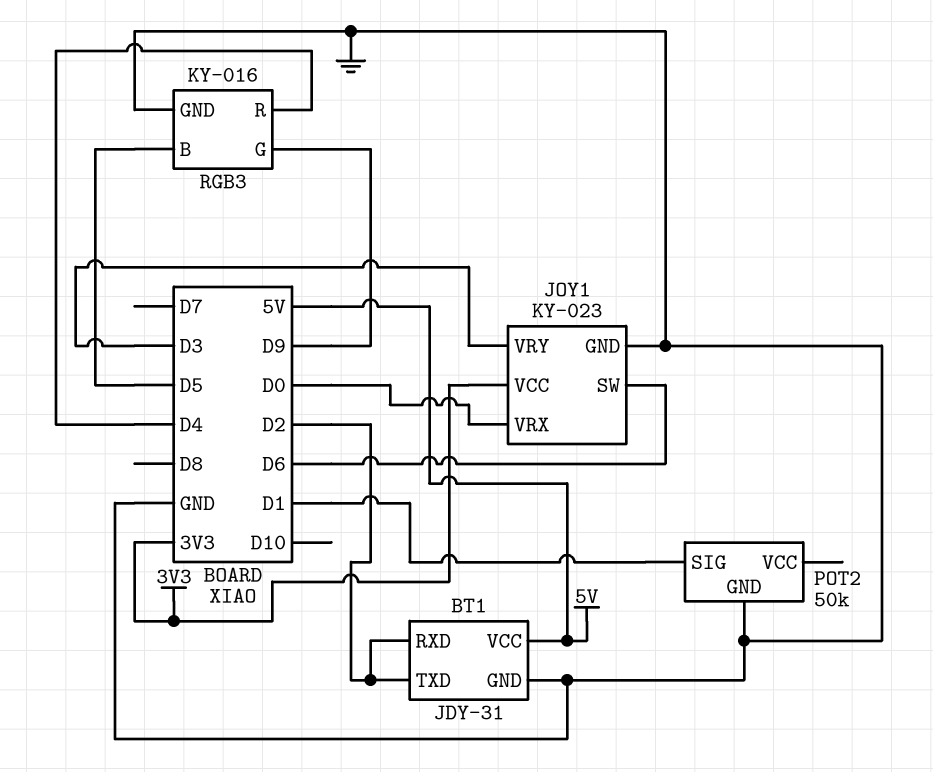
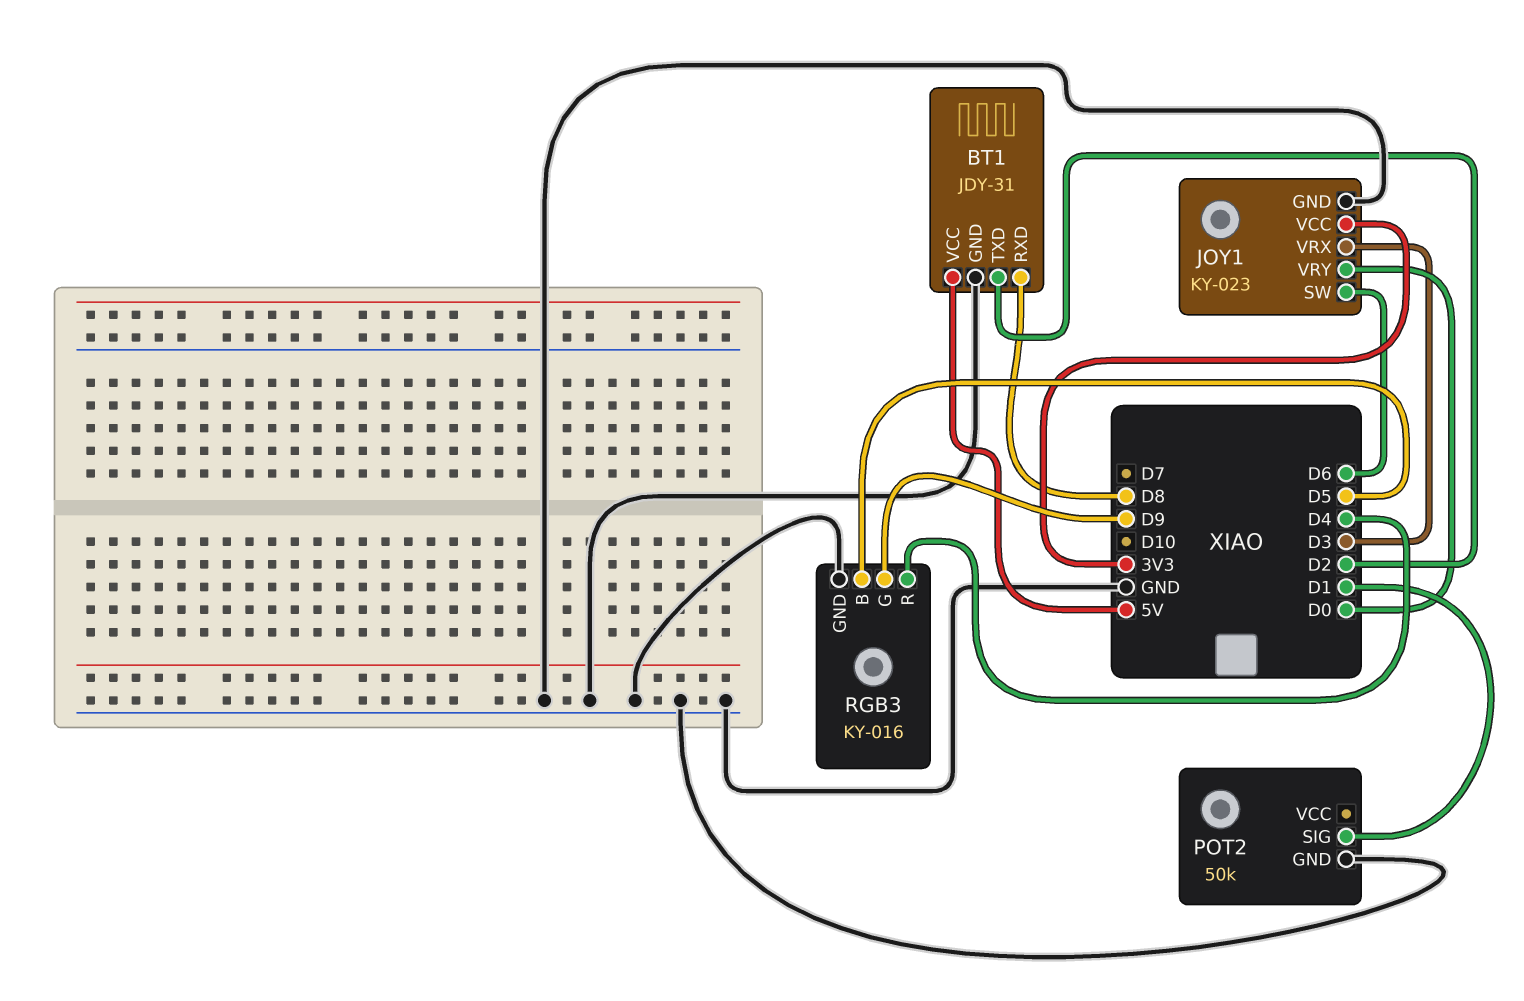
BT1 pin RXD: D2 -> D8
JOY1 pin VRX: D0 -> D3
JOY1 pin VRY: D3 -> D0

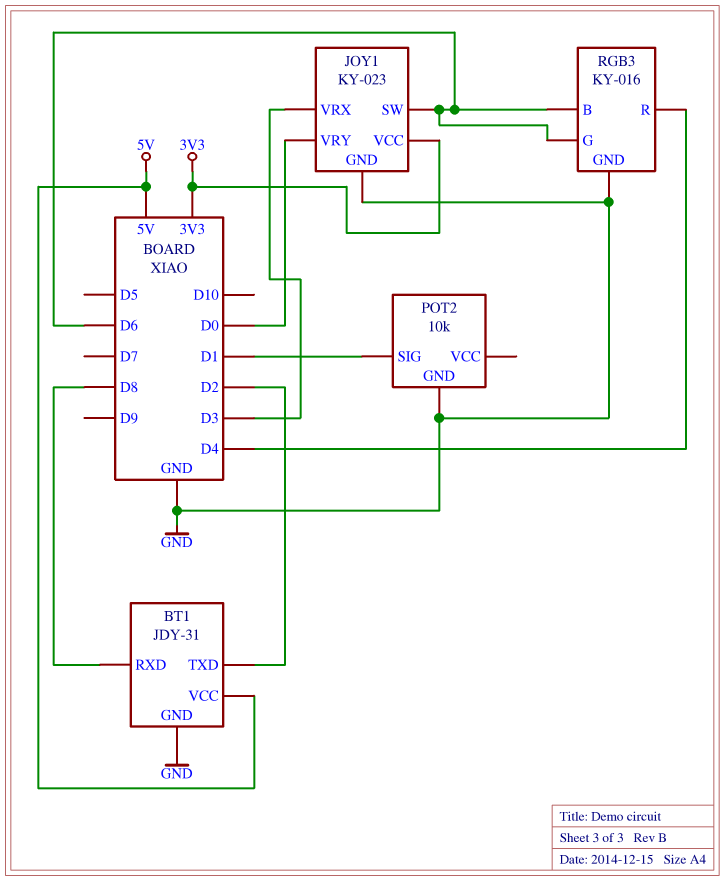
POT2: 50k -> 10k
RGB3 pin B: D5 -> D6
RGB3 pin G: D9 -> D6

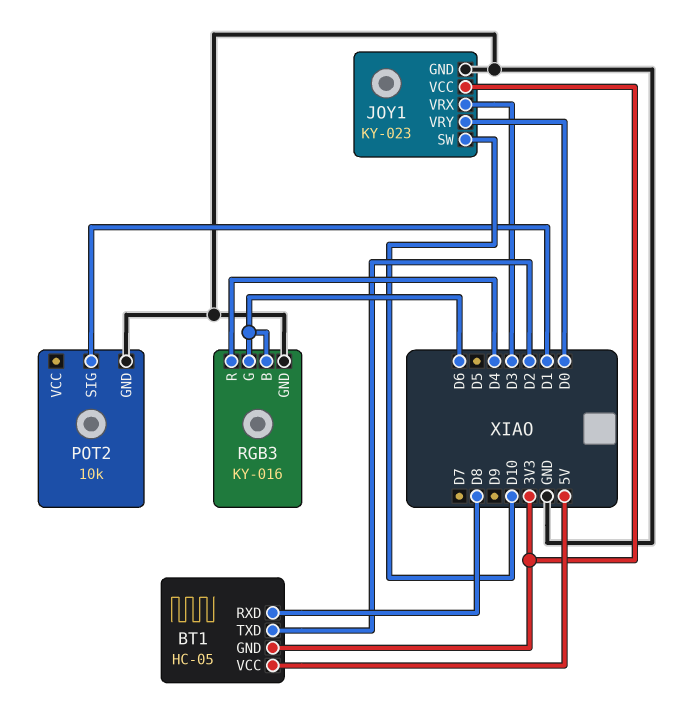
BT1: JDY-31 -> HC-05
BT1 pin GND: GND -> 3V3
JOY1 pin SW: D6 -> D10

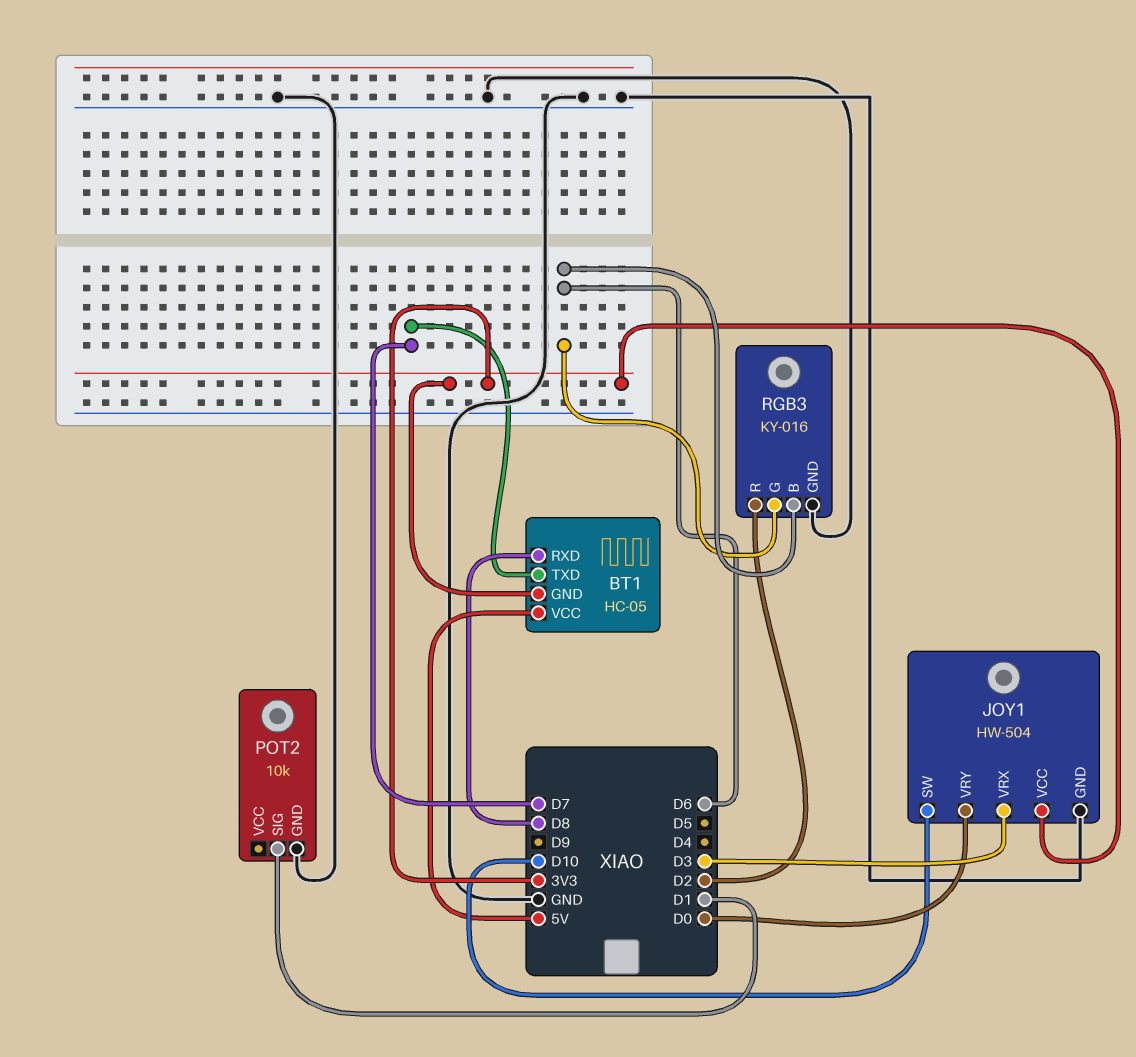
BT1 pin TXD: D2 -> D7
JOY1: KY-023 -> HW-504
RGB3 pin R: D4 -> D2

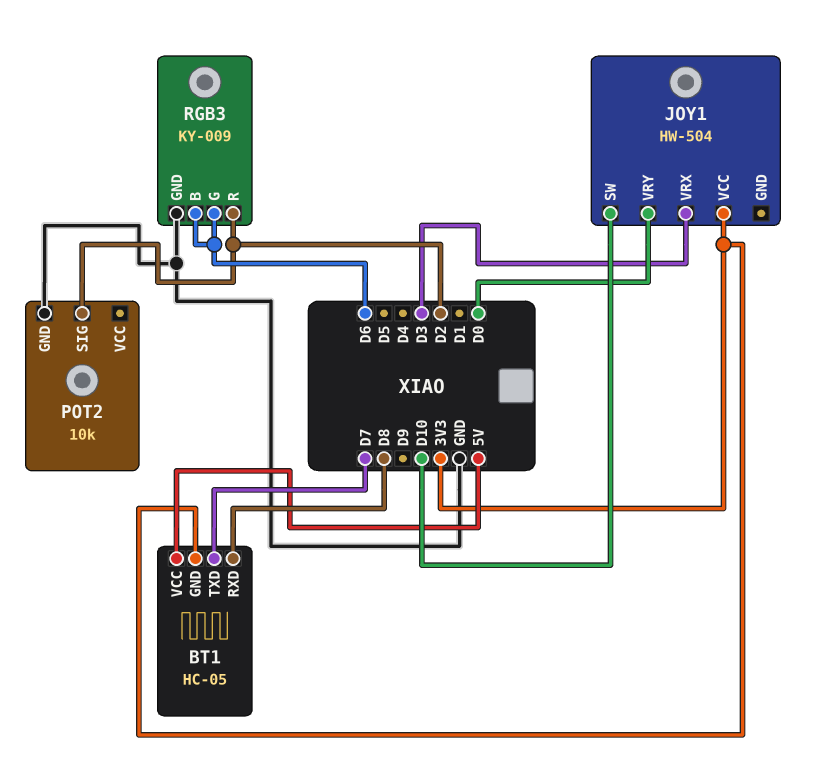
JOY1 pin GND: GND -> none
POT2 pin SIG: D1 -> D2
RGB3: KY-016 -> KY-009

